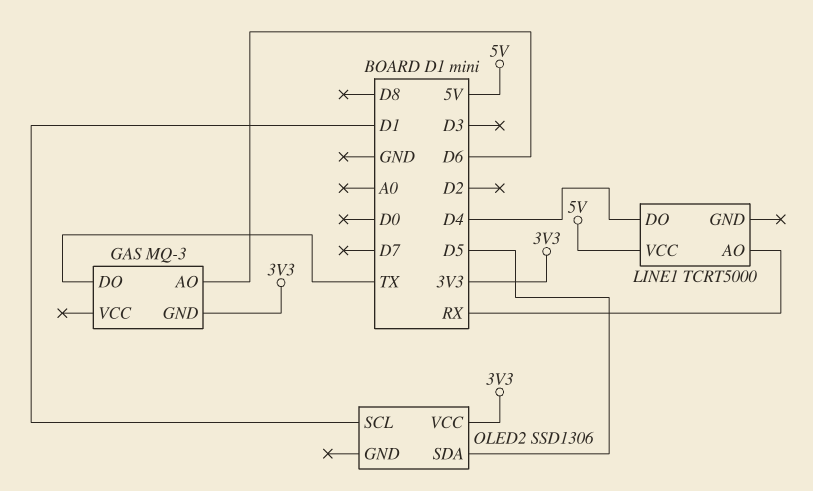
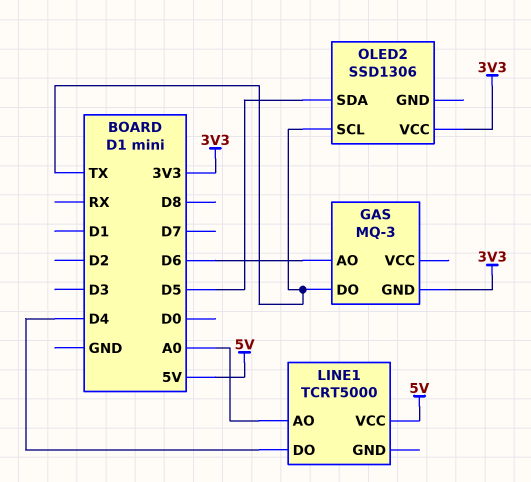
LINE1 pin AO: RX -> A0
OLED2 pin SCL: D1 -> TX

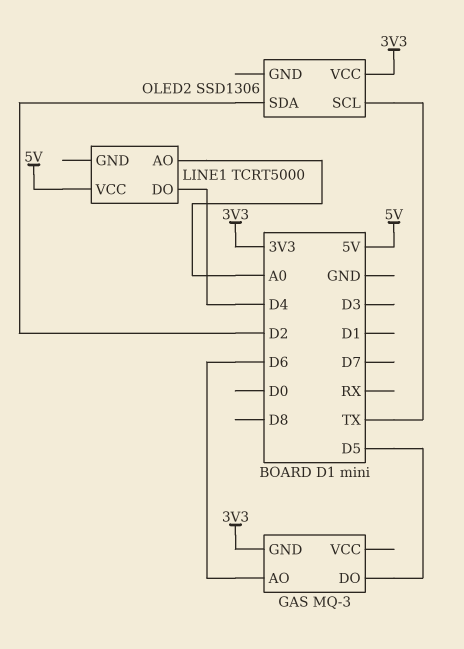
GAS pin DO: TX -> D5
OLED2 pin SDA: D5 -> D2

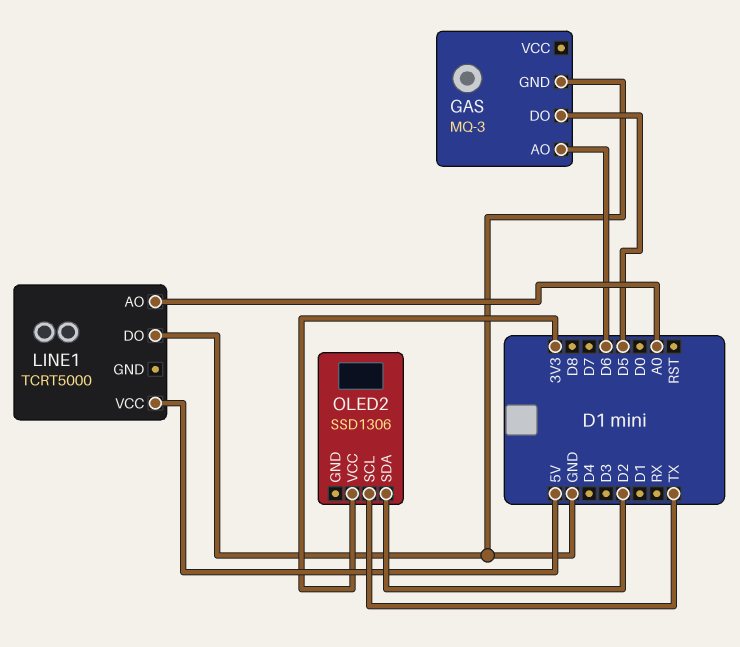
GAS pin GND: 3V3 -> GND
LINE1 pin DO: D4 -> GND

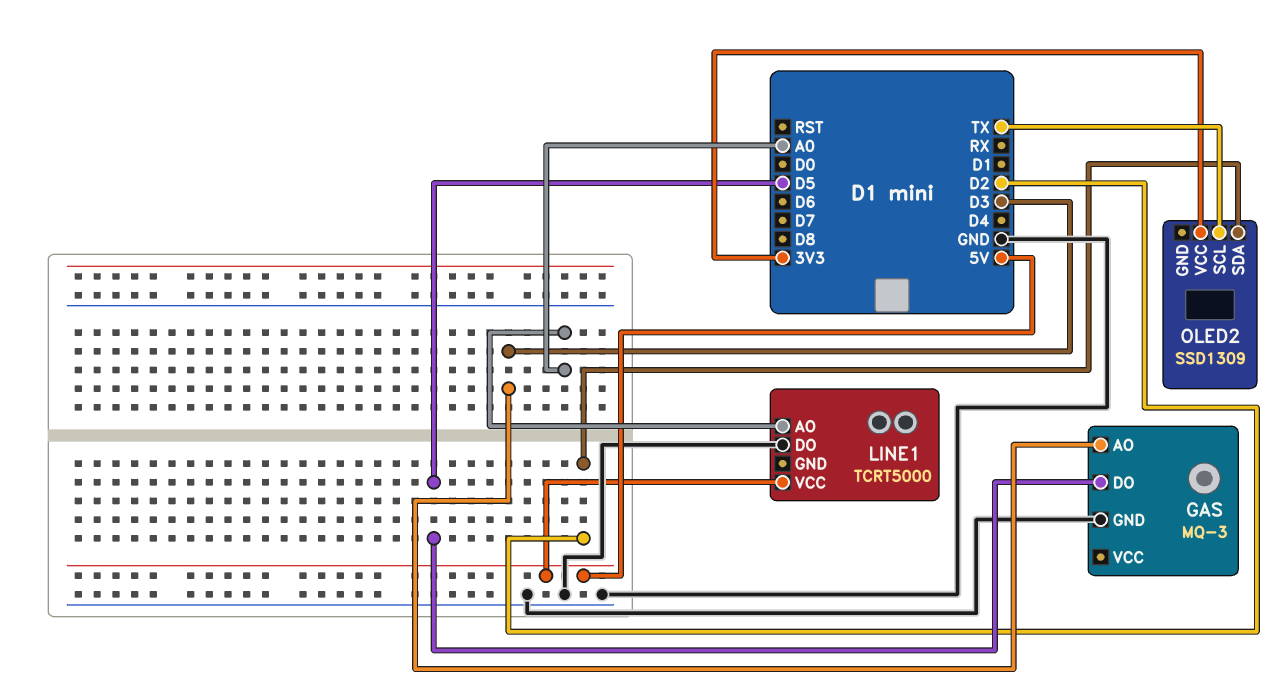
GAS pin AO: D6 -> D3
OLED2: SSD1306 -> SSD1309

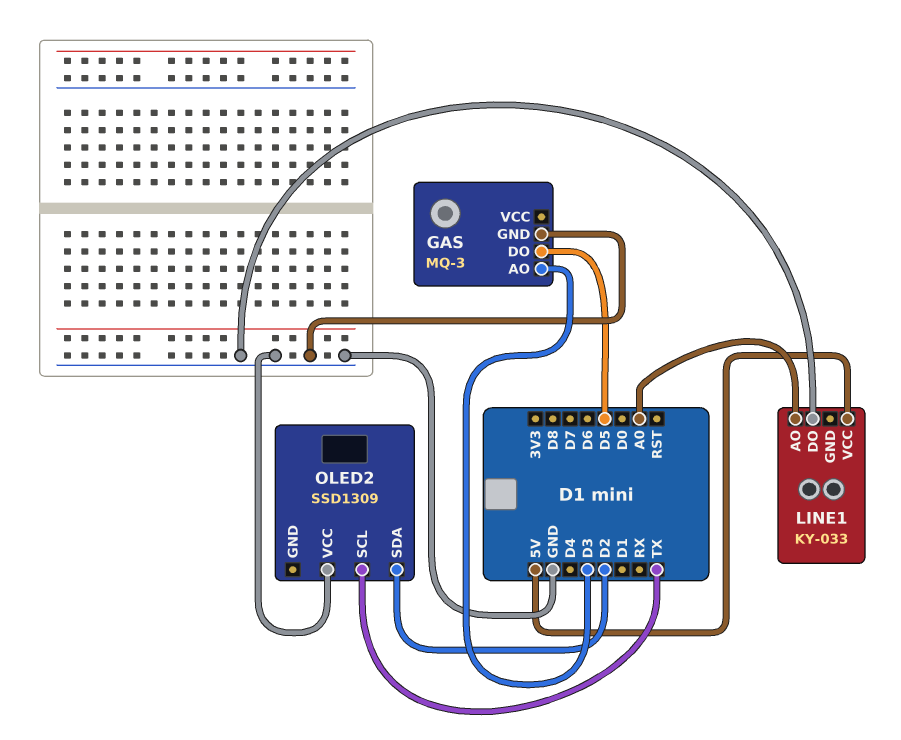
LINE1: TCRT5000 -> KY-033
OLED2 pin VCC: 3V3 -> GND

